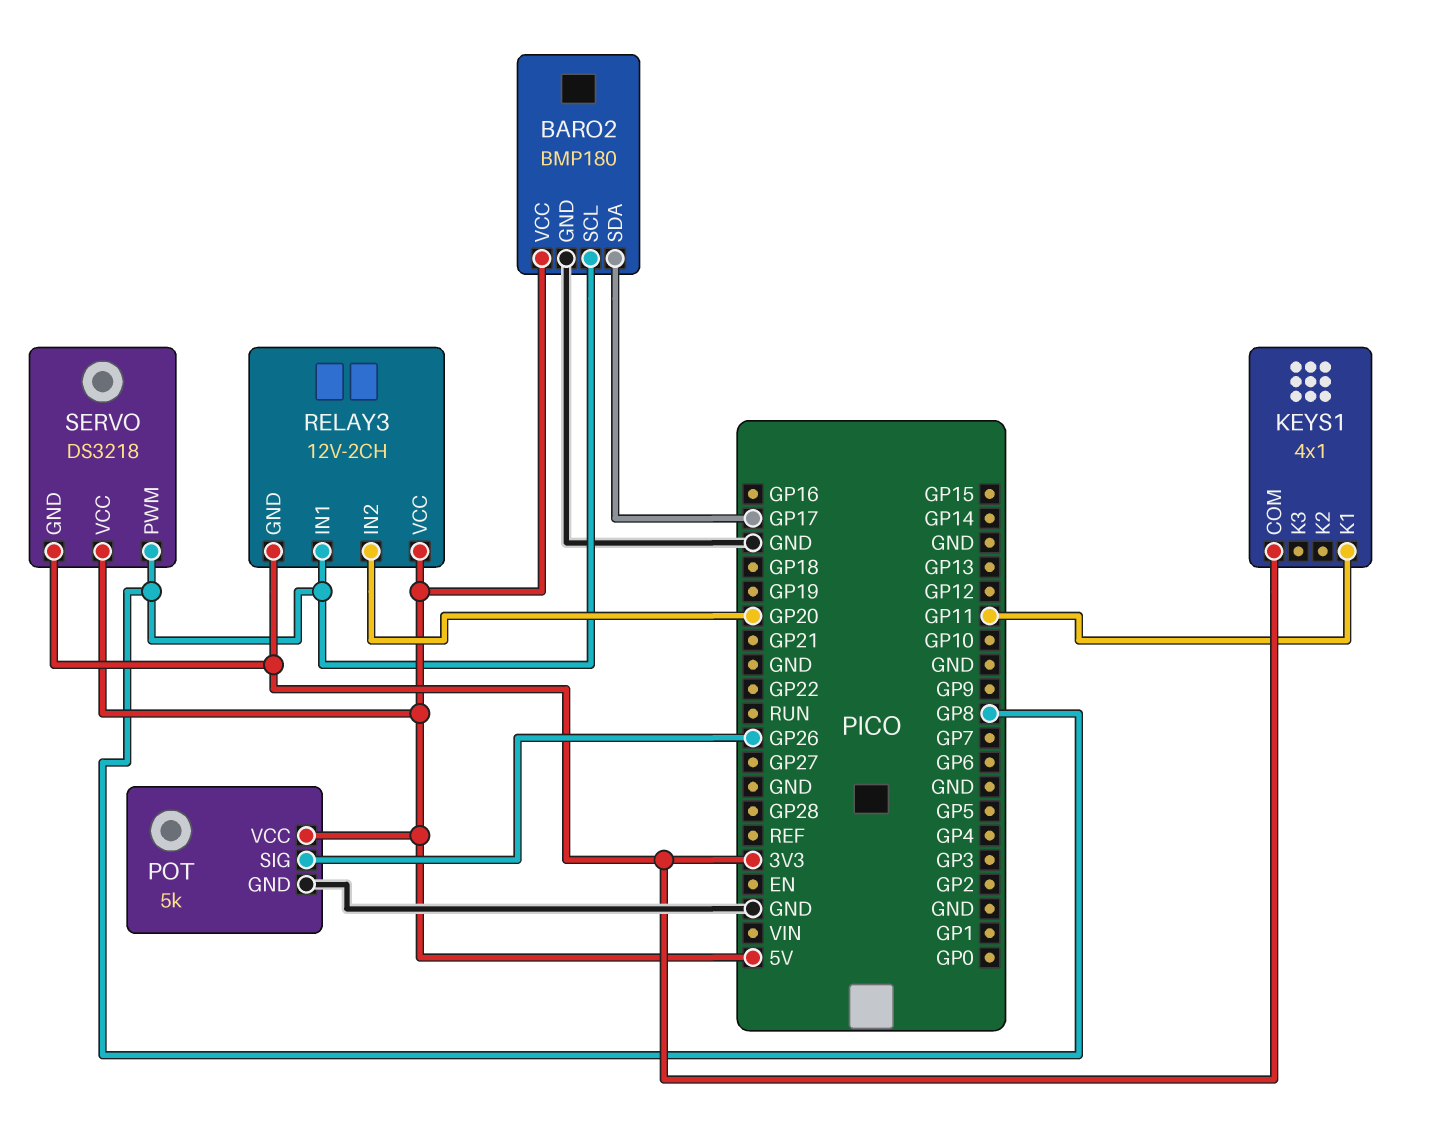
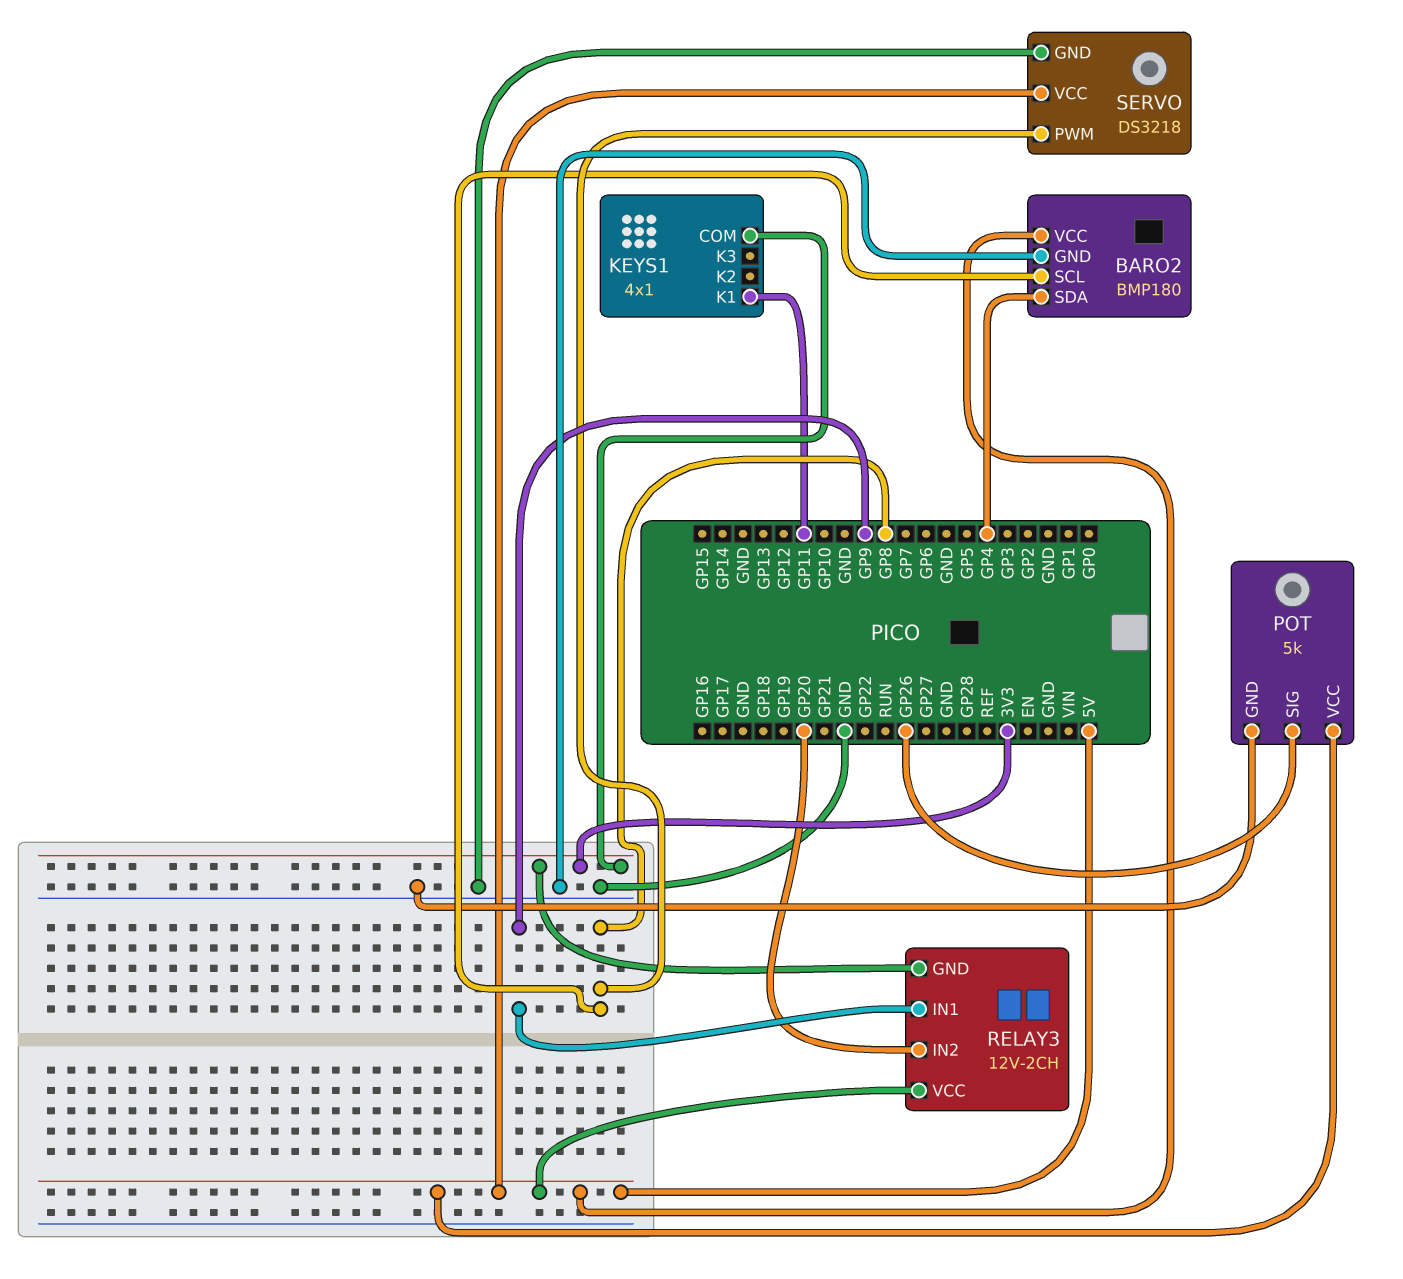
BARO2 pin SDA: GP17 -> GP4
RELAY3 pin IN1: GP8 -> GP9
SERVO pin GND: 3V3 -> GND

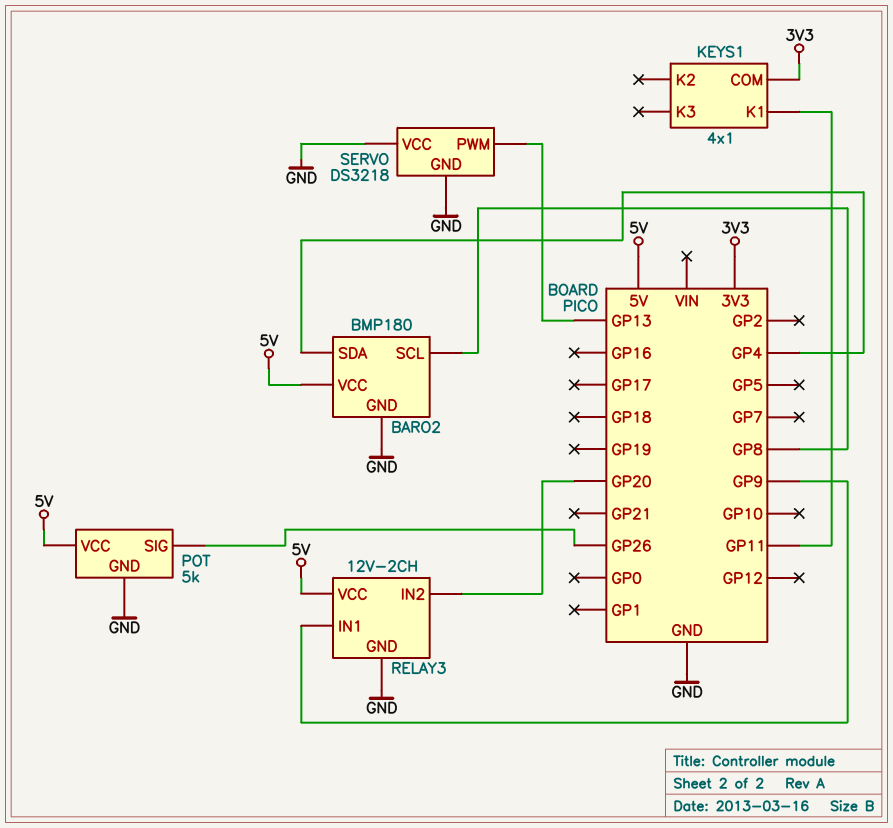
RELAY3 pin GND: 3V3 -> GND
SERVO pin PWM: GP8 -> GP13
SERVO pin VCC: 5V -> GND

